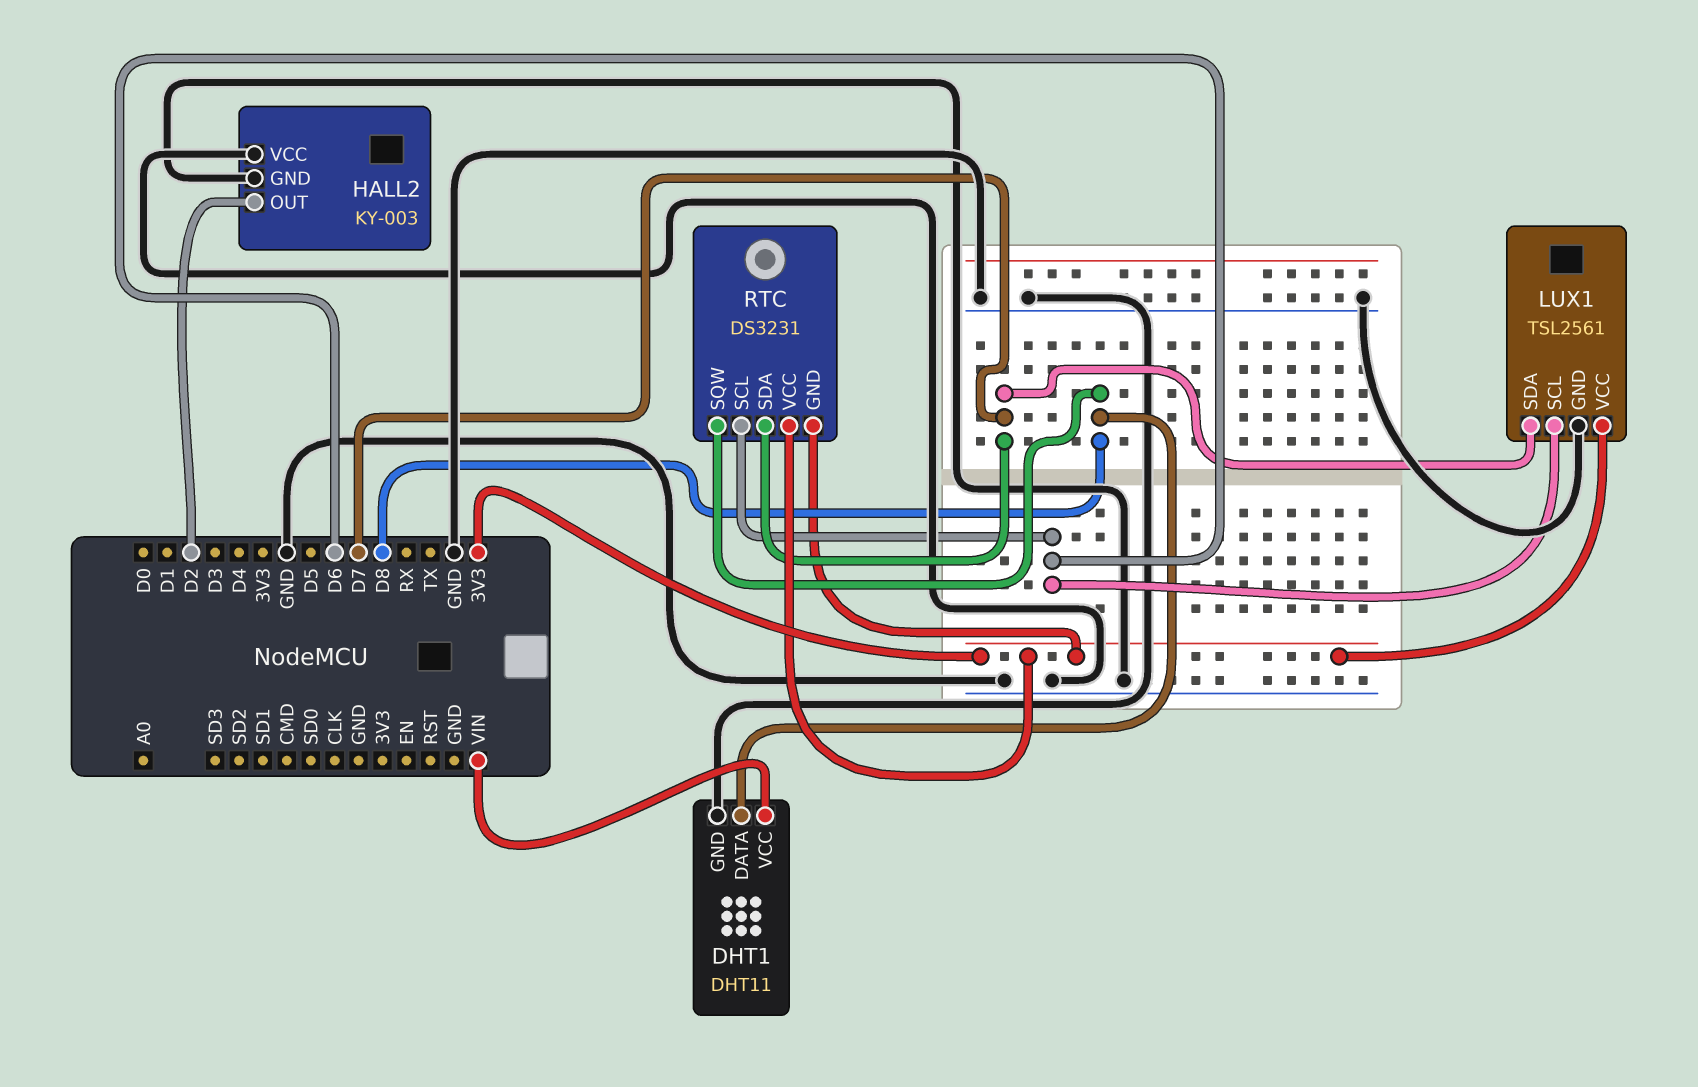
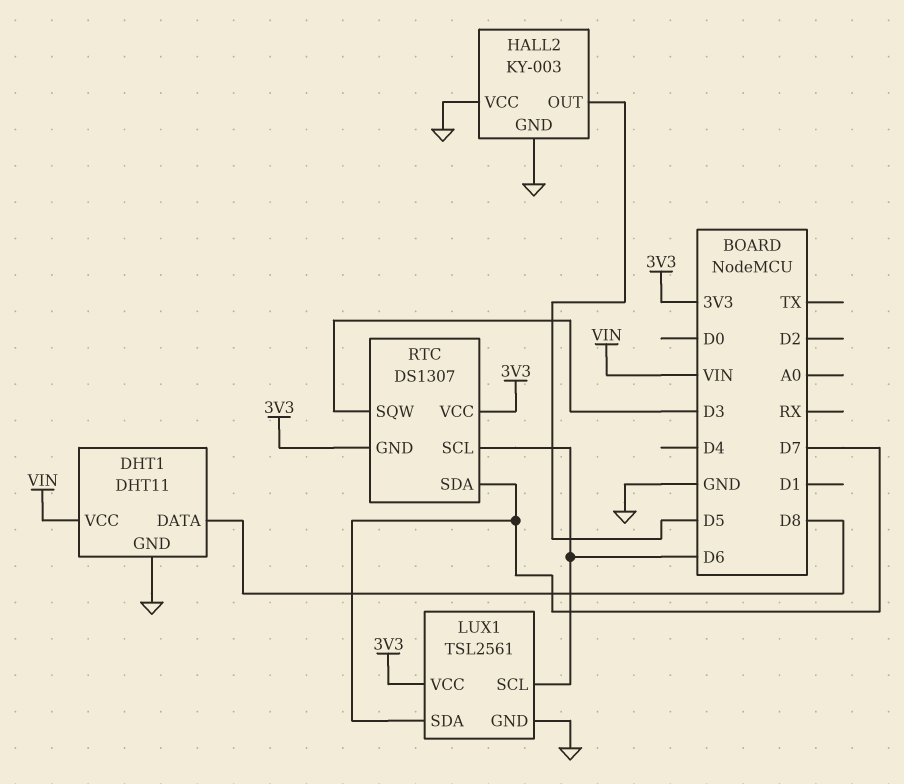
HALL2 pin OUT: D2 -> D5
RTC: DS3231 -> DS1307
RTC pin SQW: D8 -> D3

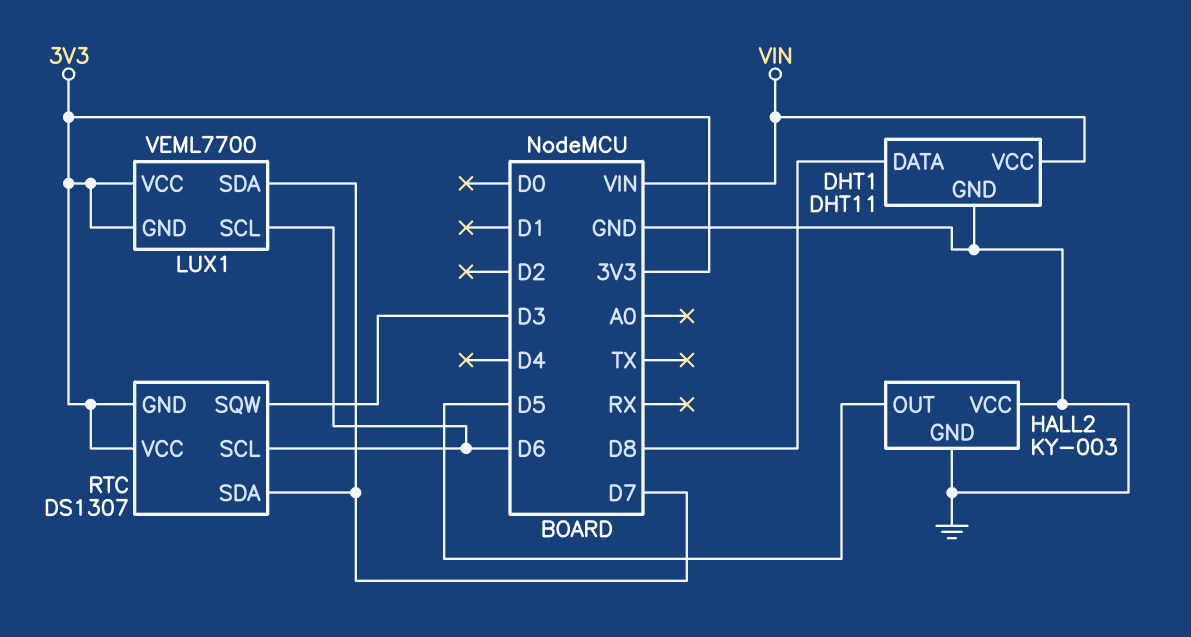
LUX1: TSL2561 -> VEML7700
LUX1 pin GND: GND -> 3V3

